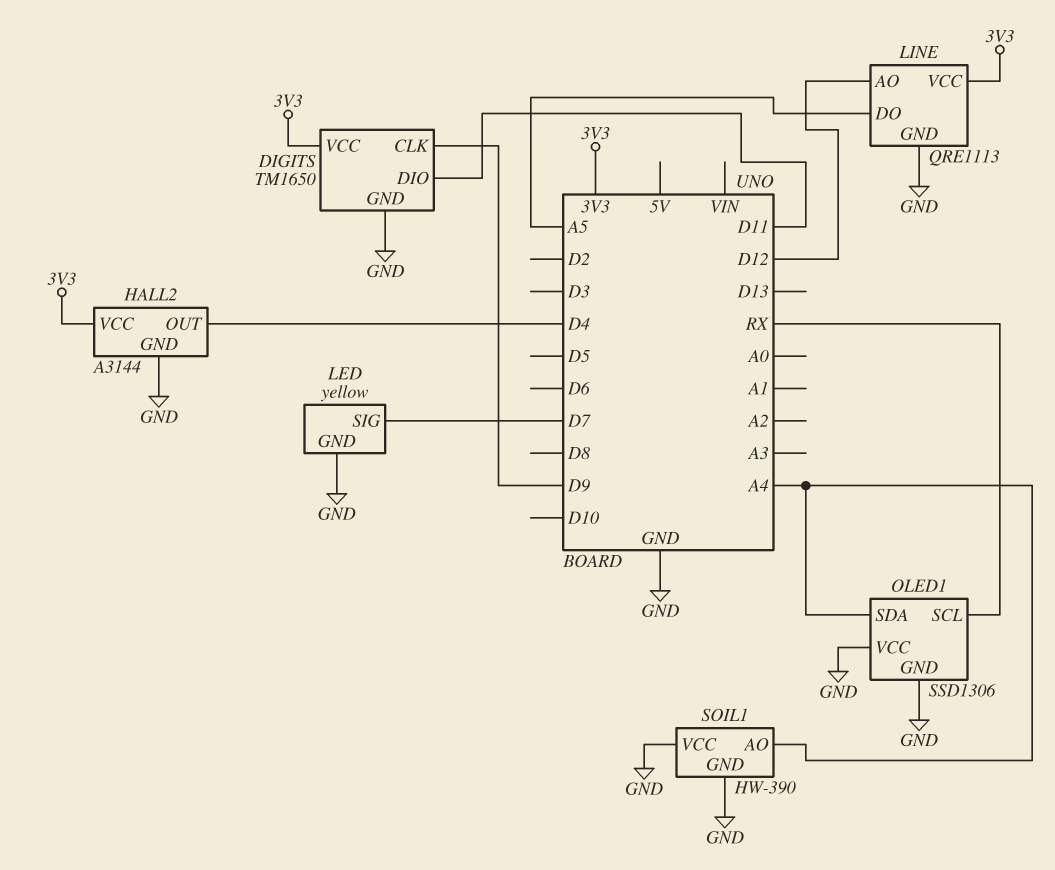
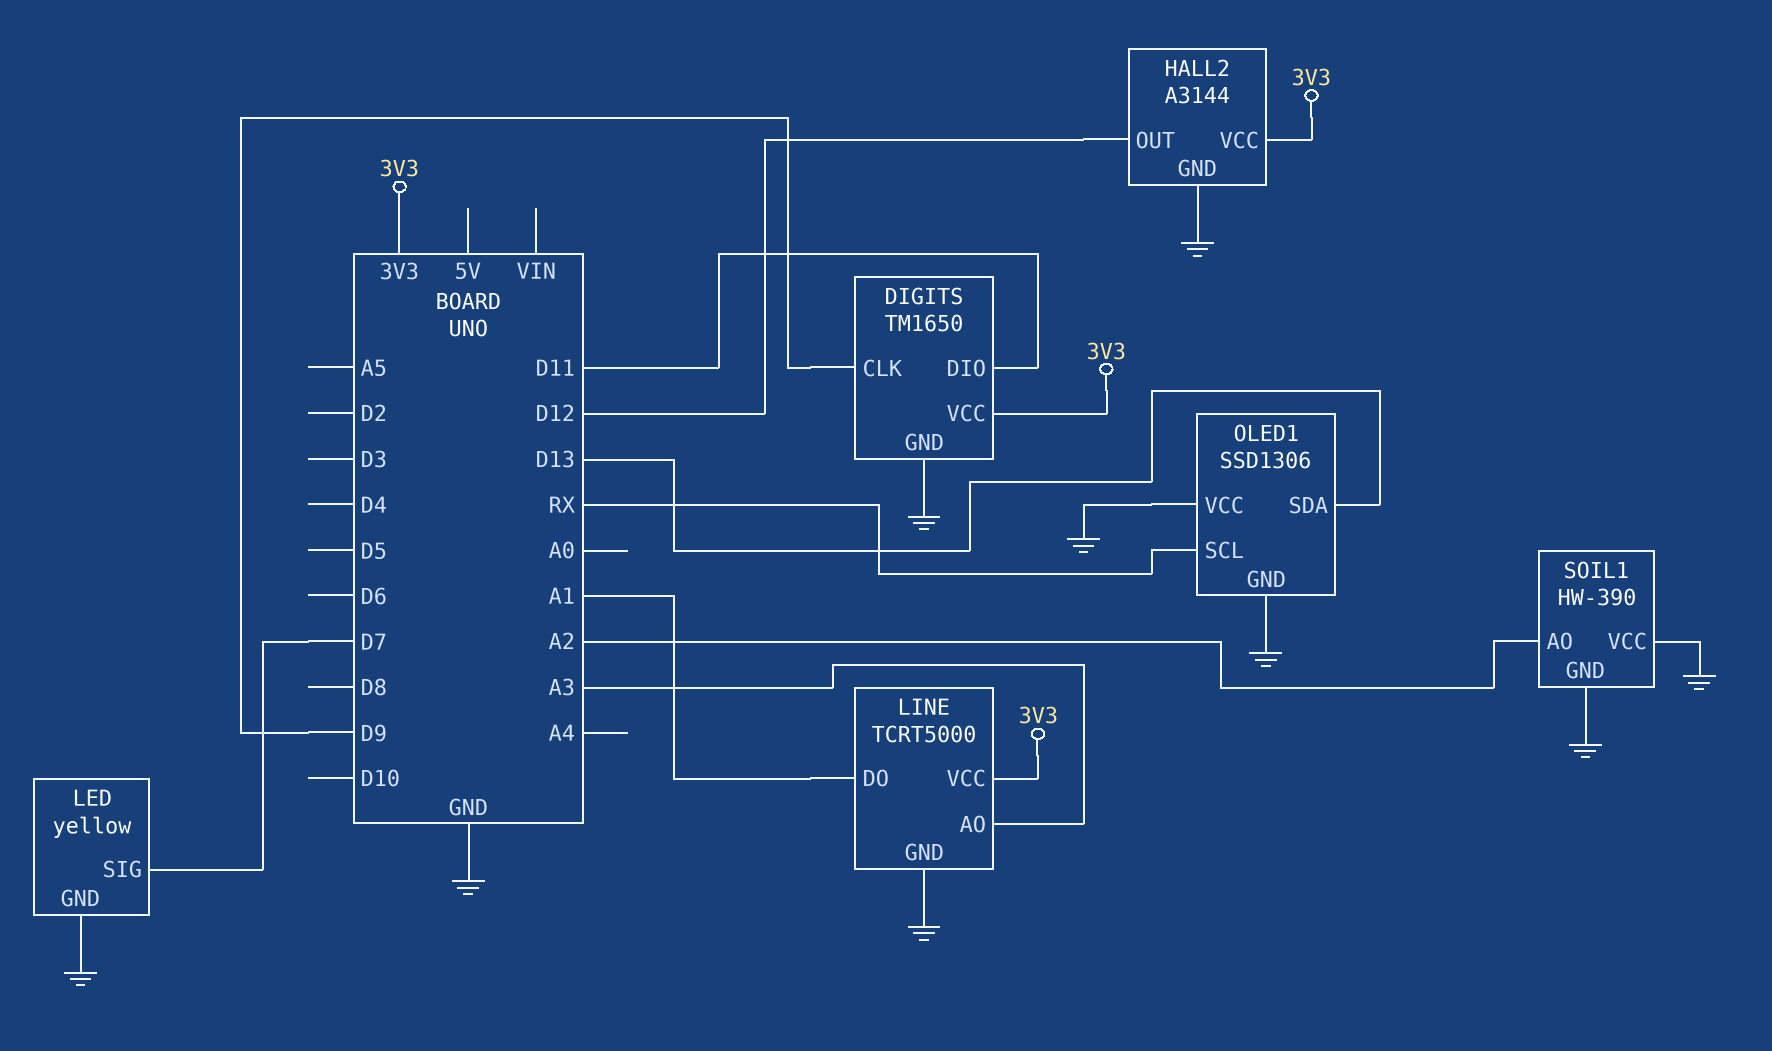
HALL2 pin OUT: D4 -> D12
LINE: QRE1113 -> TCRT5000
LINE pin AO: D12 -> A3
LINE pin DO: A5 -> A1
OLED1 pin SDA: A4 -> D13
SOIL1 pin AO: A4 -> A2

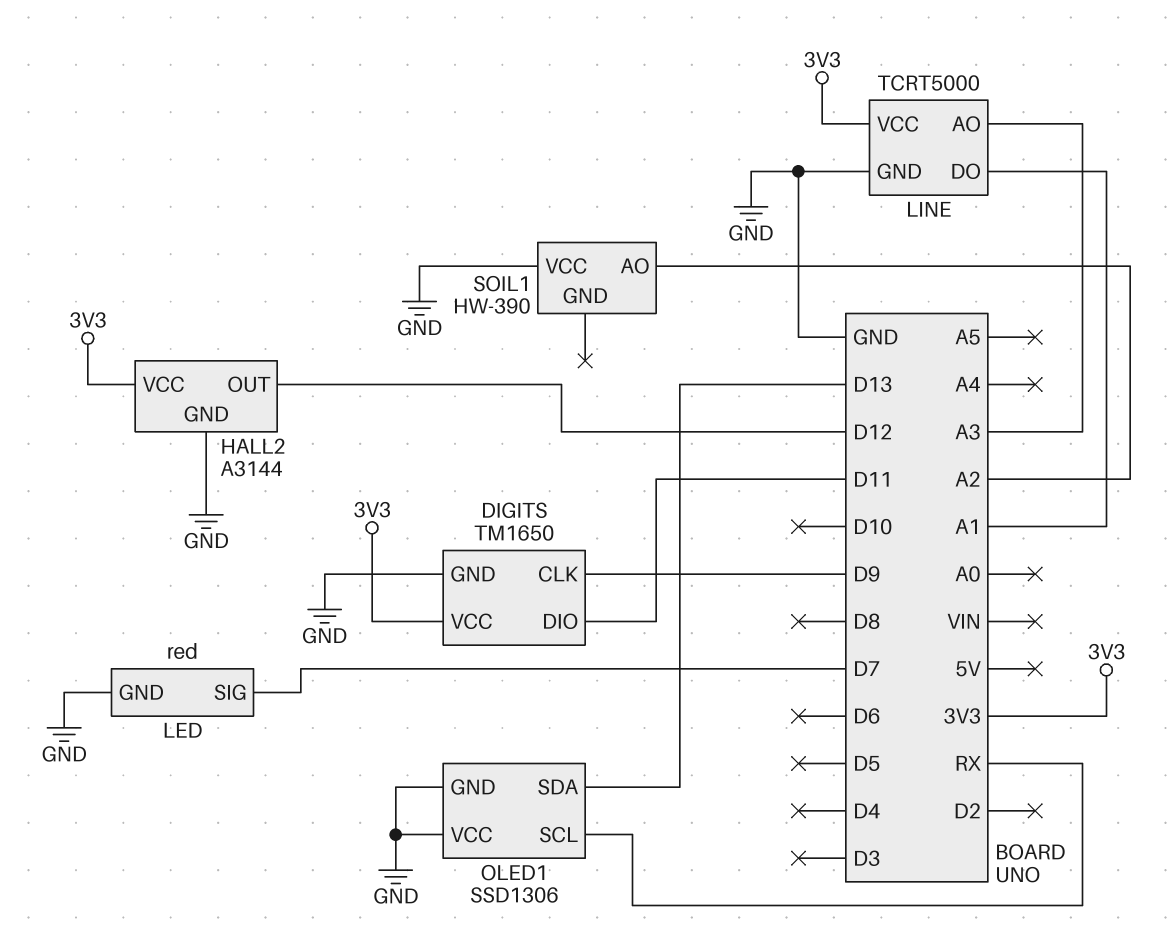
LED: yellow -> red
SOIL1 pin GND: GND -> none

